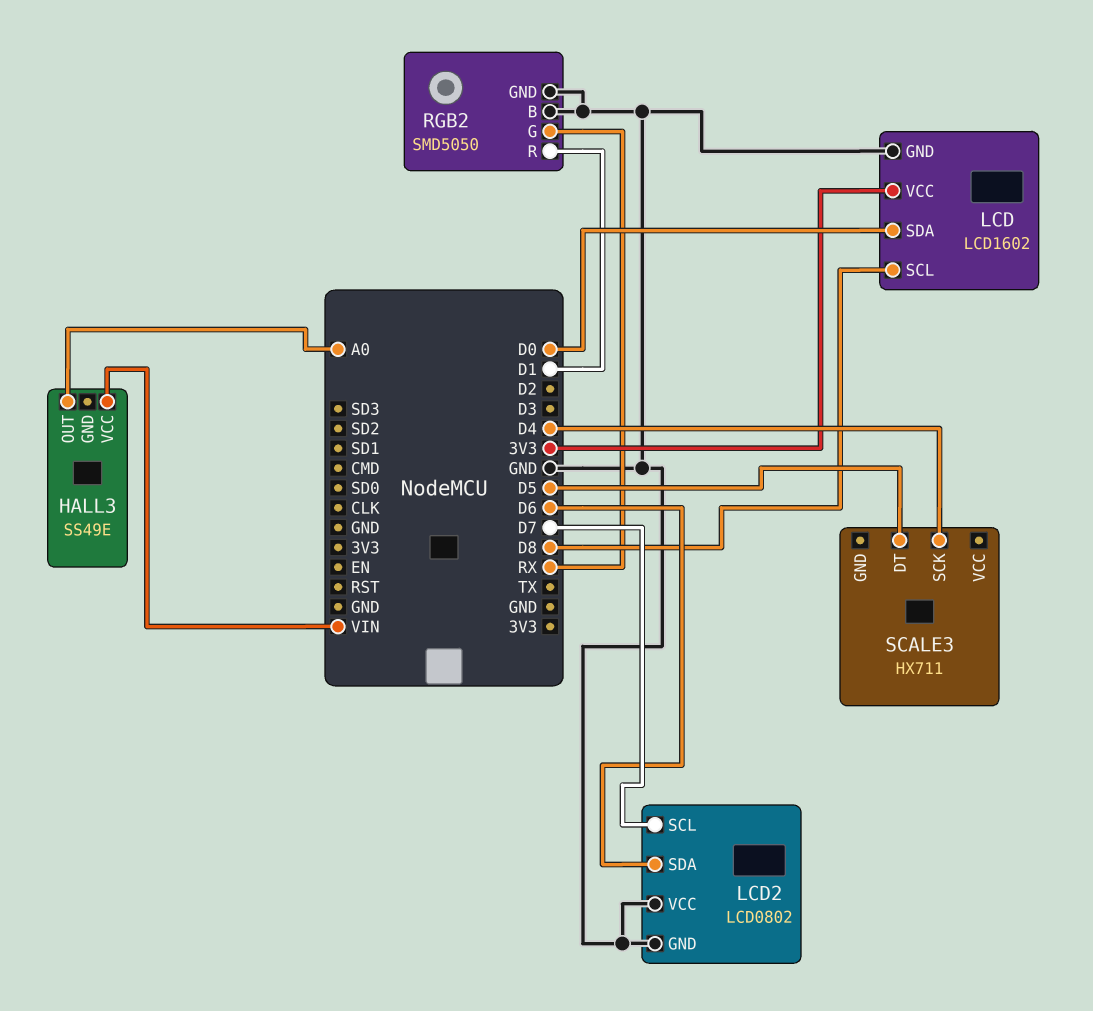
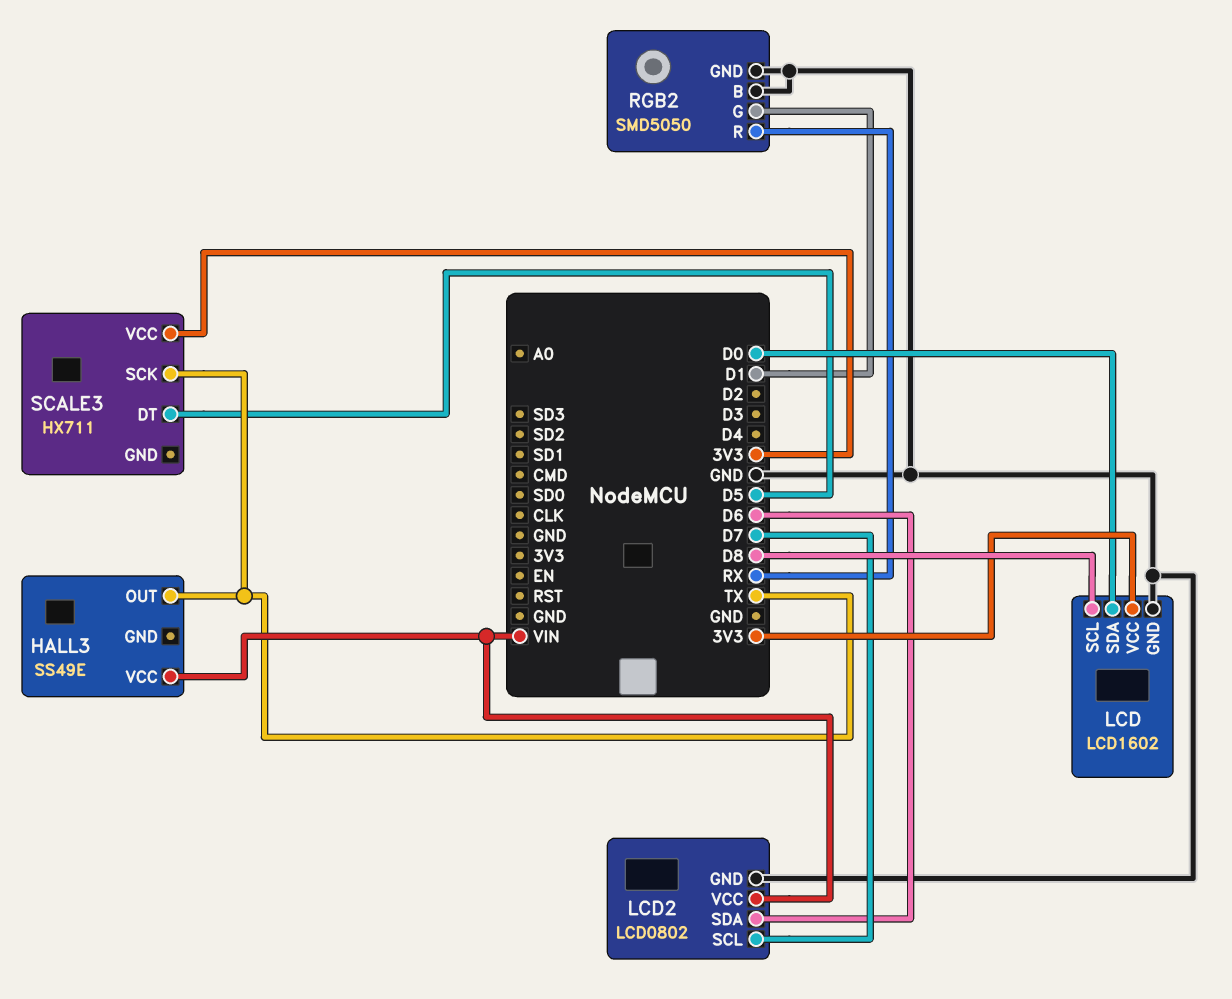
HALL3 pin OUT: A0 -> TX
LCD2 pin VCC: GND -> VIN
RGB2 pin G: RX -> D1
RGB2 pin R: D1 -> RX
SCALE3 pin SCK: D4 -> TX
SCALE3 pin VCC: none -> 3V3

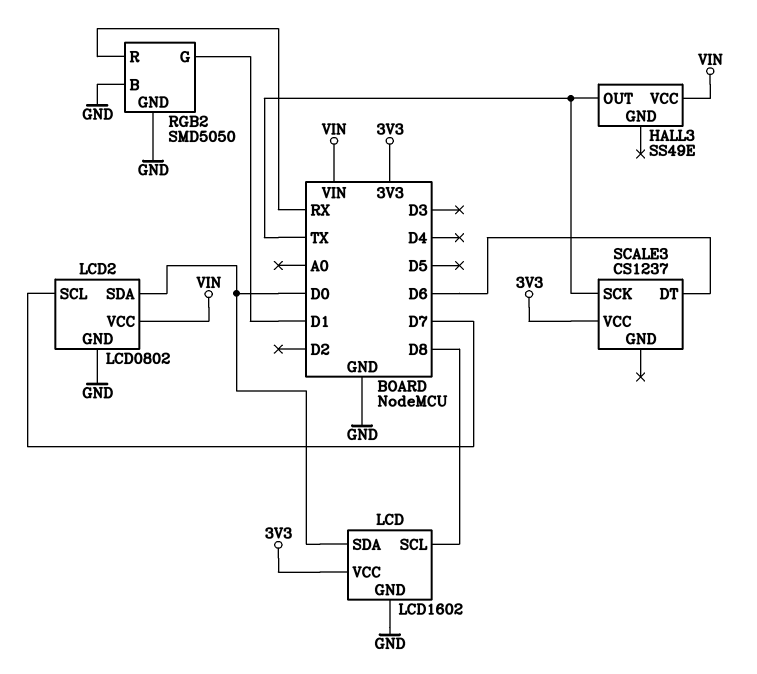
LCD2 pin SDA: D6 -> D0
SCALE3: HX711 -> CS1237
SCALE3 pin DT: D5 -> D6

